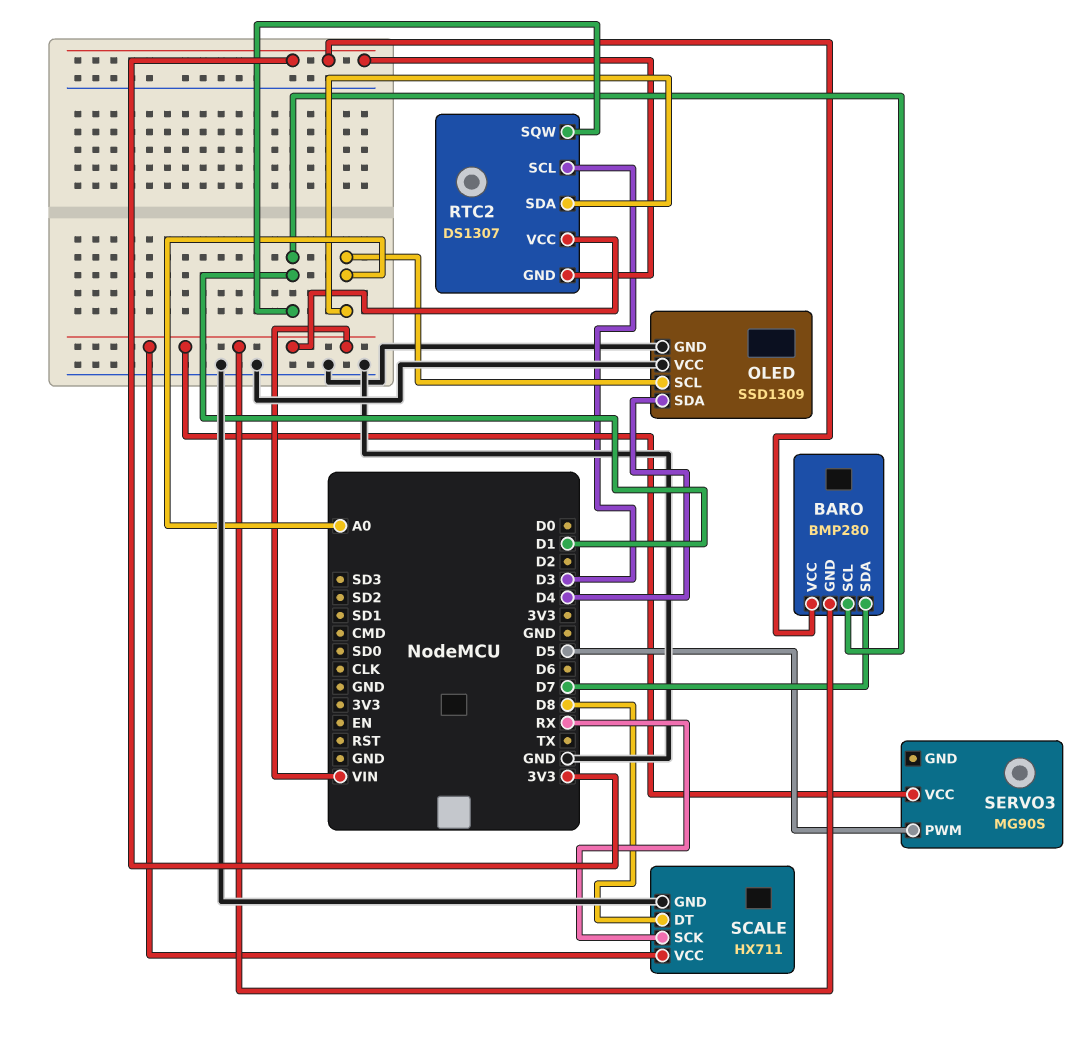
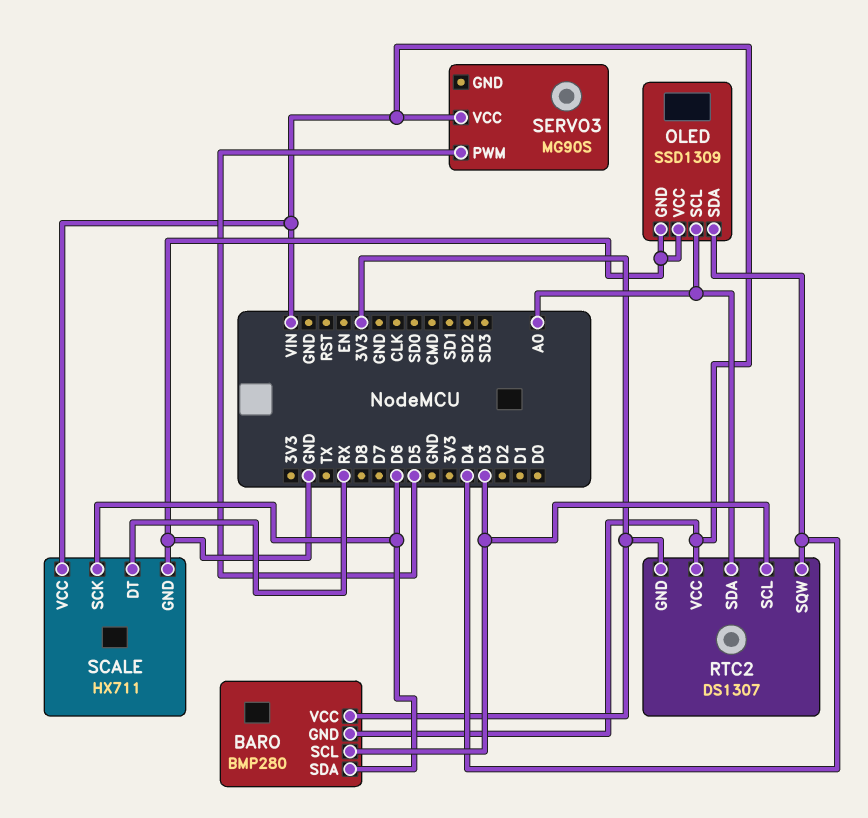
BARO pin SCL: D1 -> D3
BARO pin SDA: D7 -> D6
RTC2 pin SQW: D1 -> D4
SCALE pin DT: D8 -> RX
SCALE pin SCK: RX -> D6

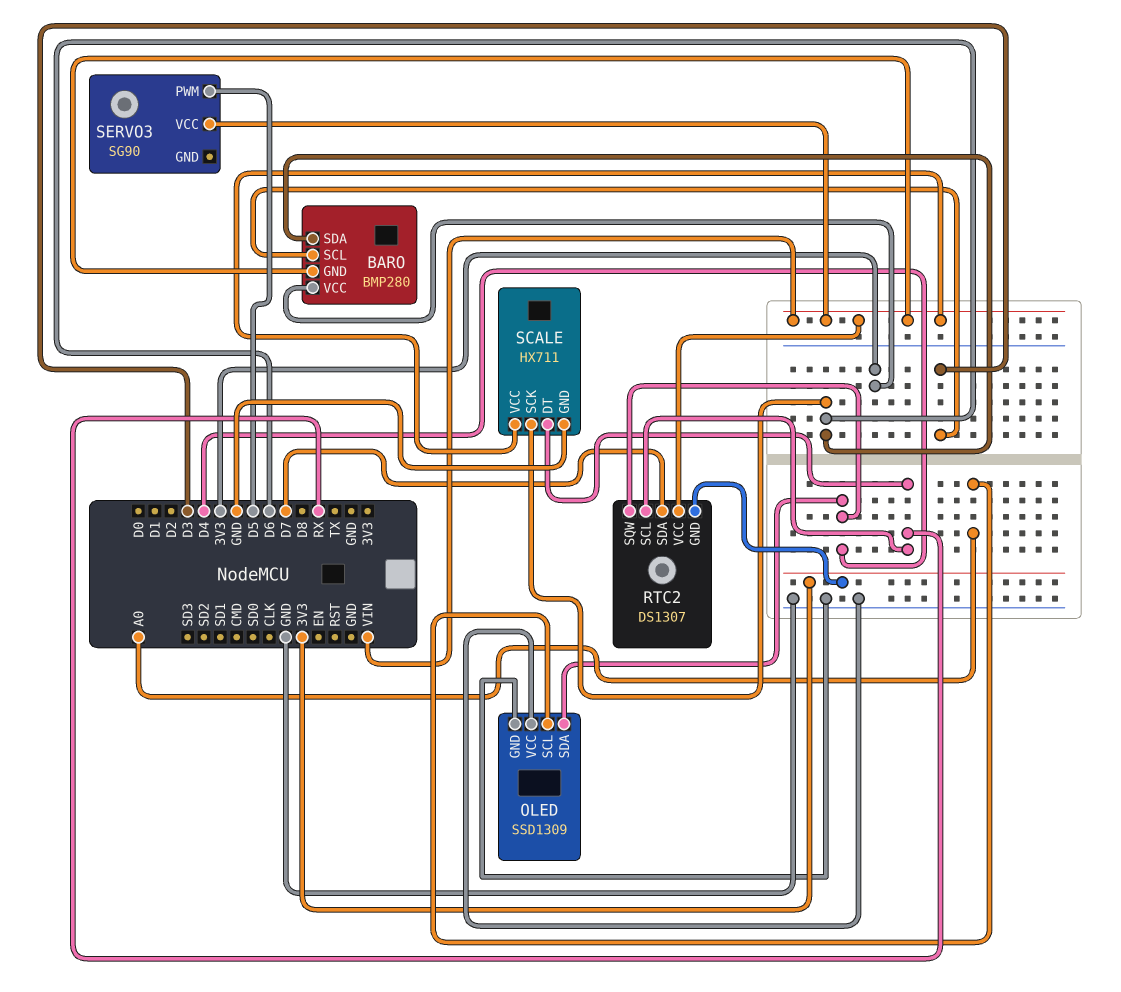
RTC2 pin SCL: D3 -> RX
RTC2 pin SDA: A0 -> D7
SERVO3: MG90S -> SG90

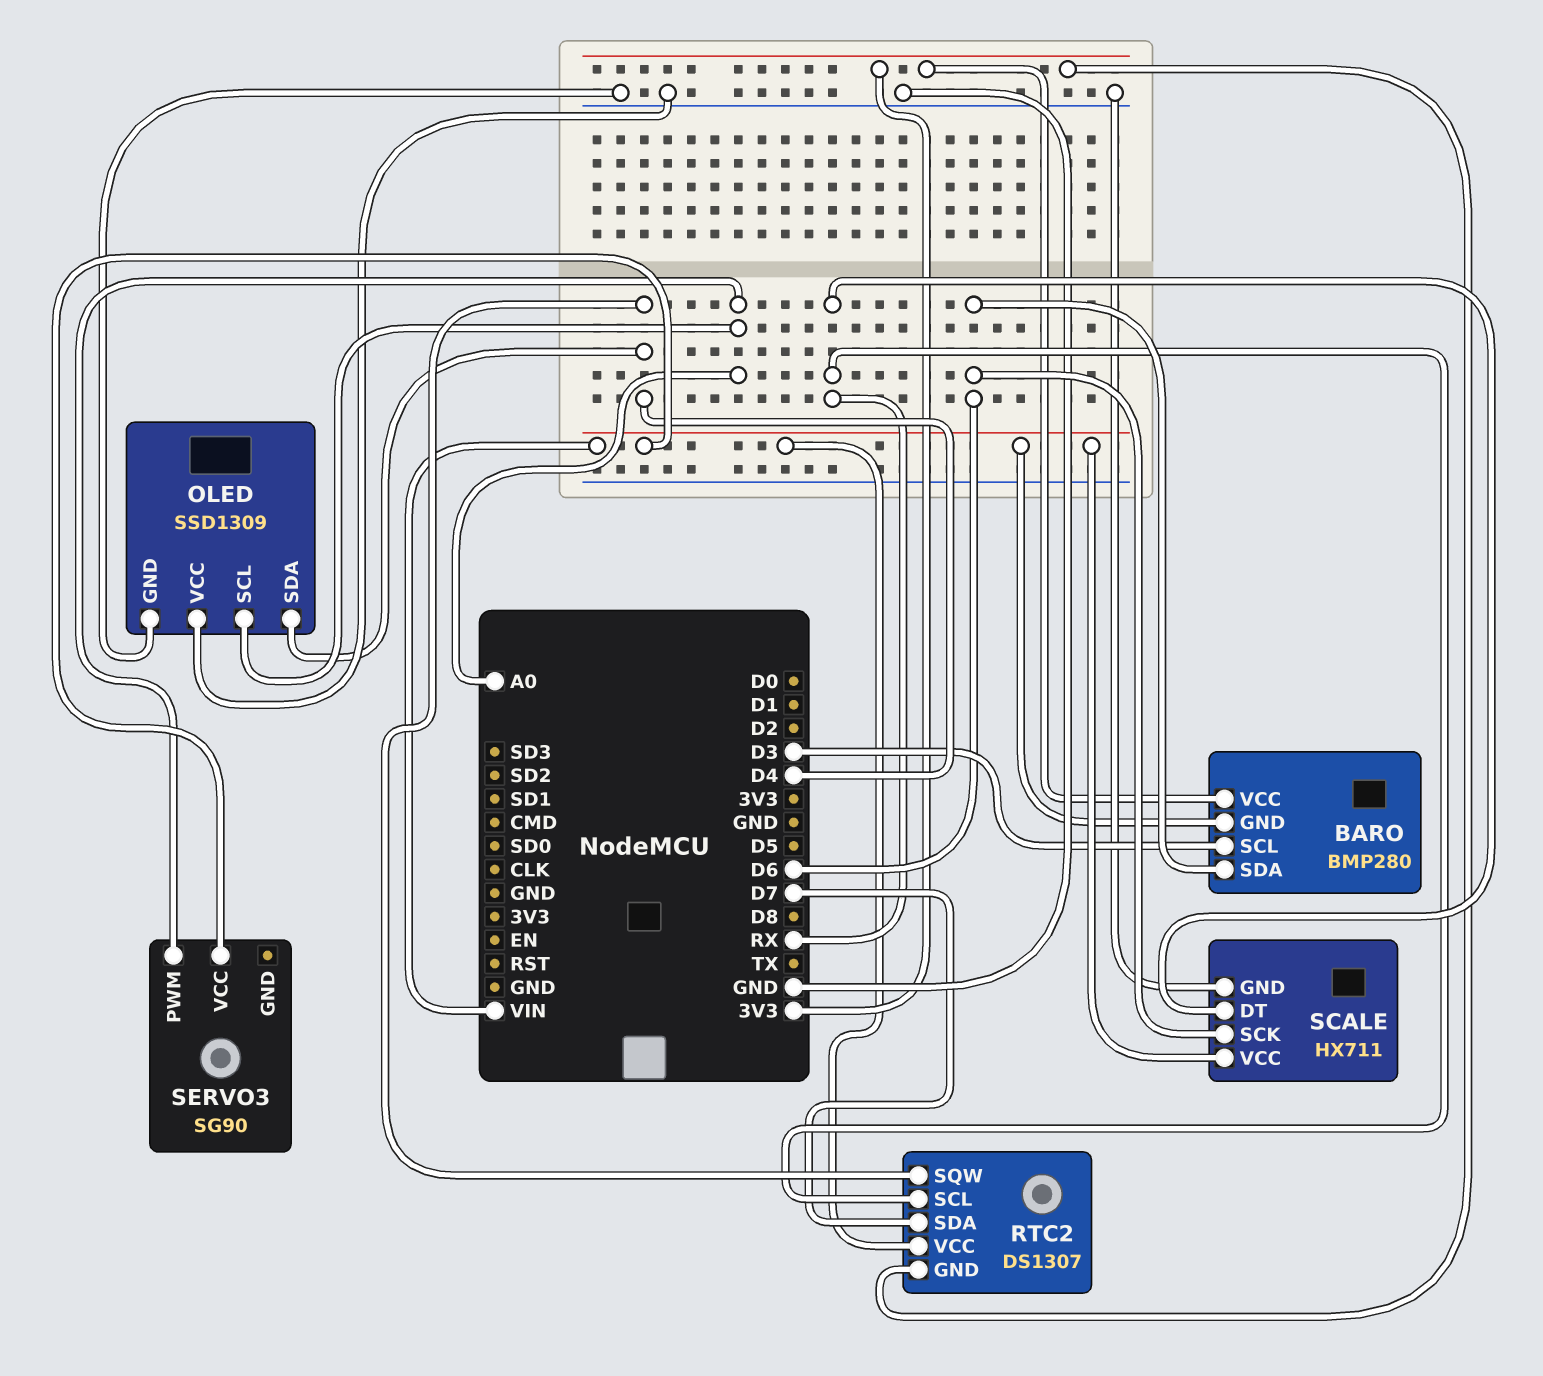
SERVO3 pin PWM: D5 -> A0

